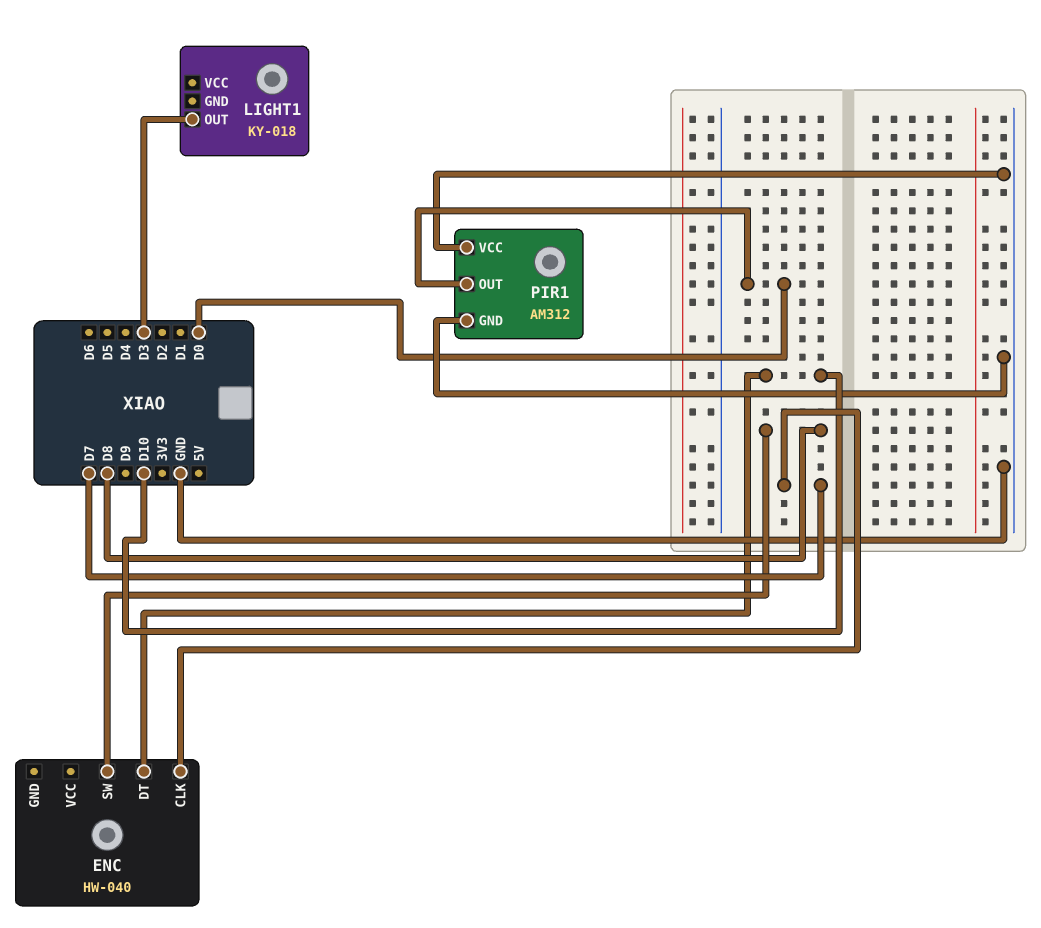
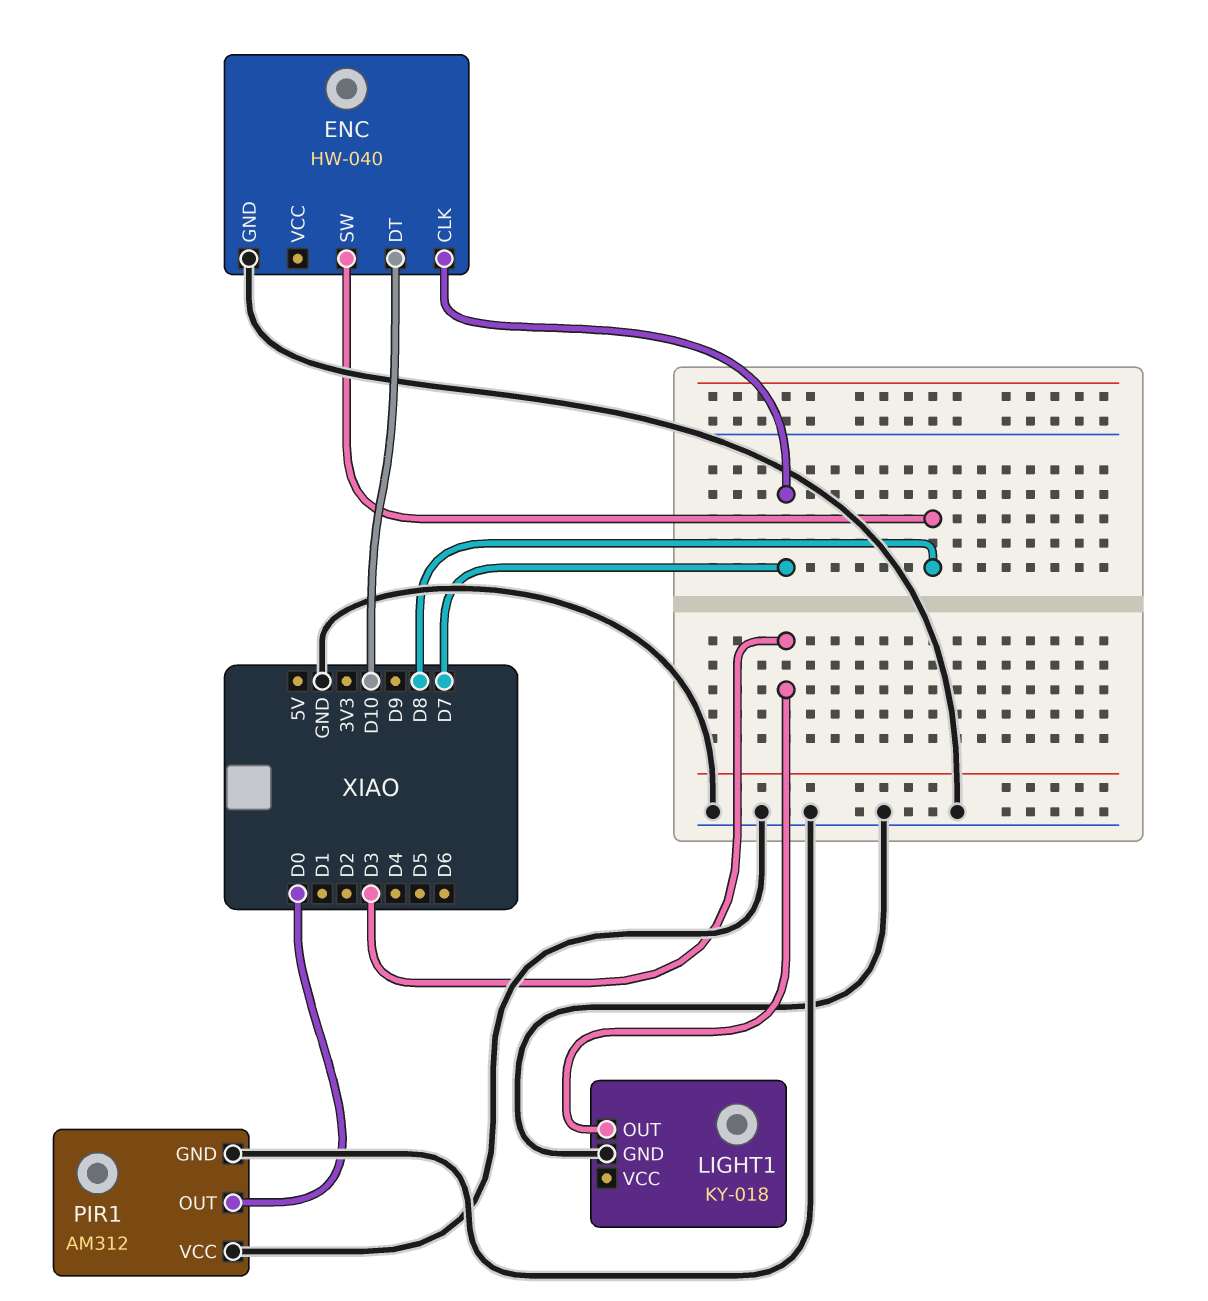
ENC pin GND: none -> GND
LIGHT1 pin GND: none -> GND

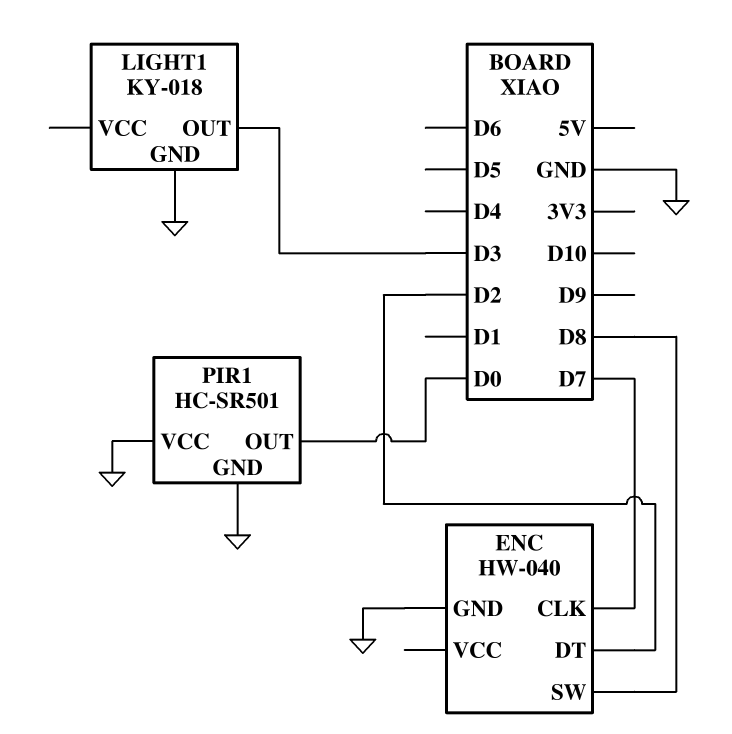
ENC pin DT: D10 -> D2
PIR1: AM312 -> HC-SR501

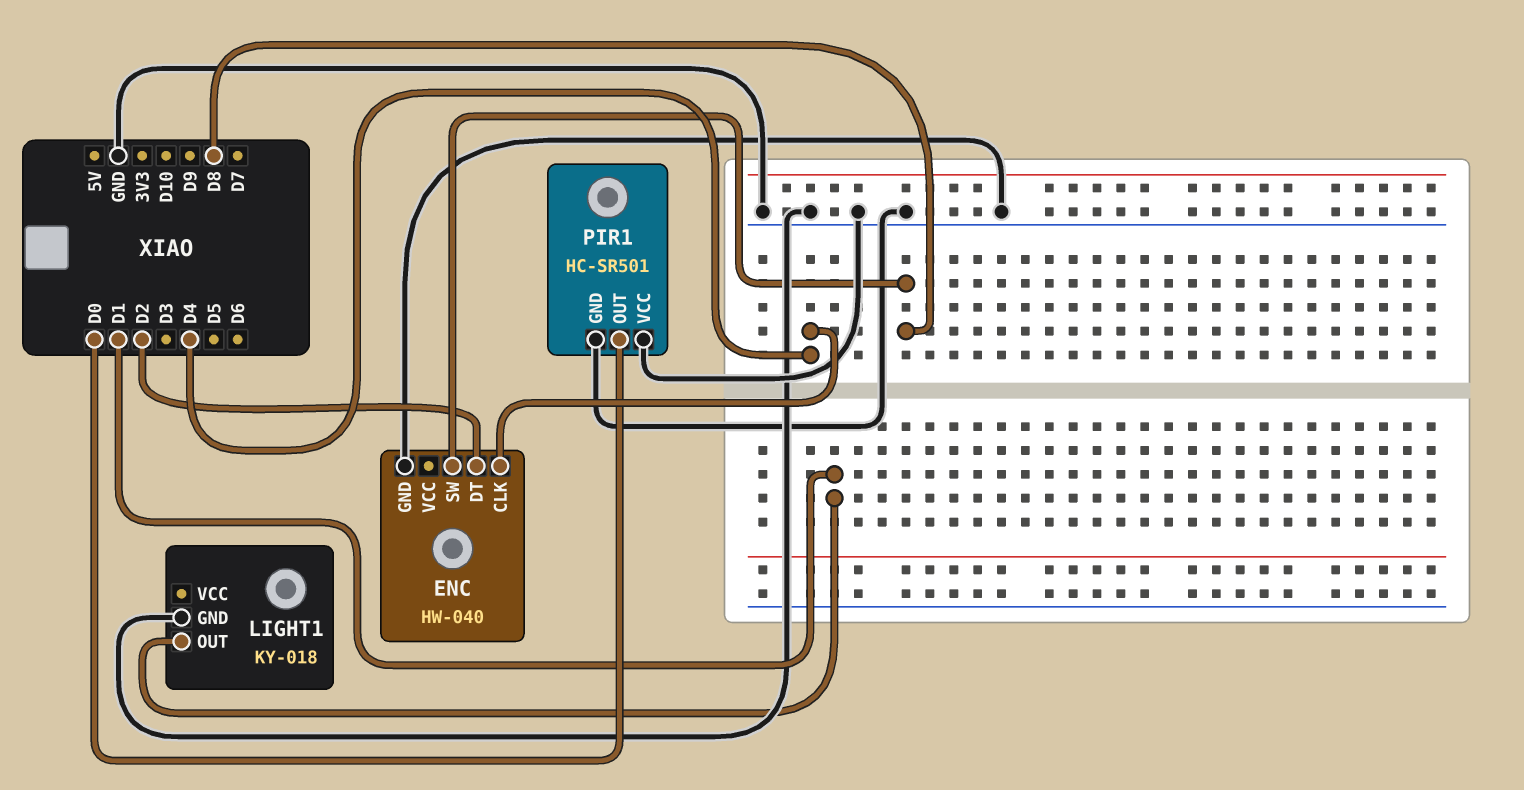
ENC pin CLK: D7 -> D4
LIGHT1 pin OUT: D3 -> D1

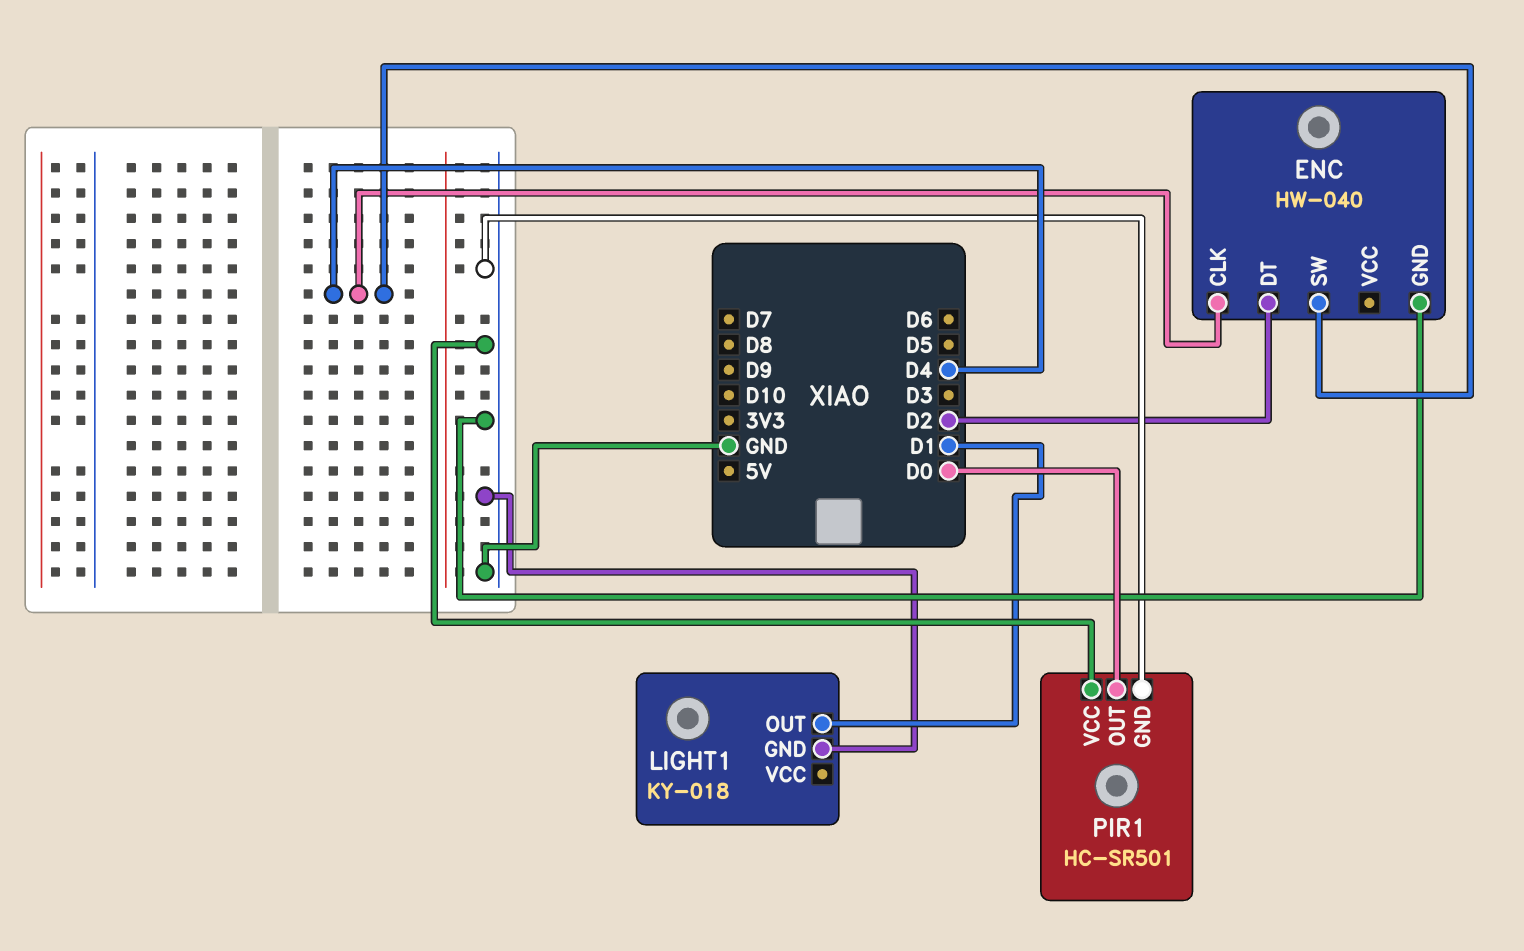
ENC pin SW: D8 -> D4

